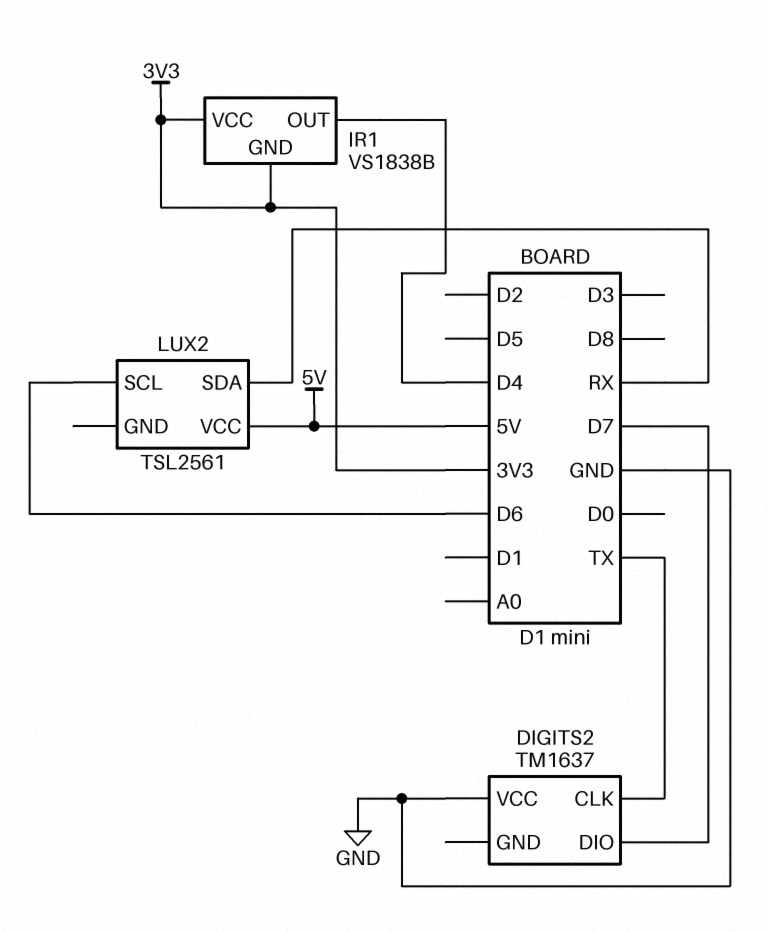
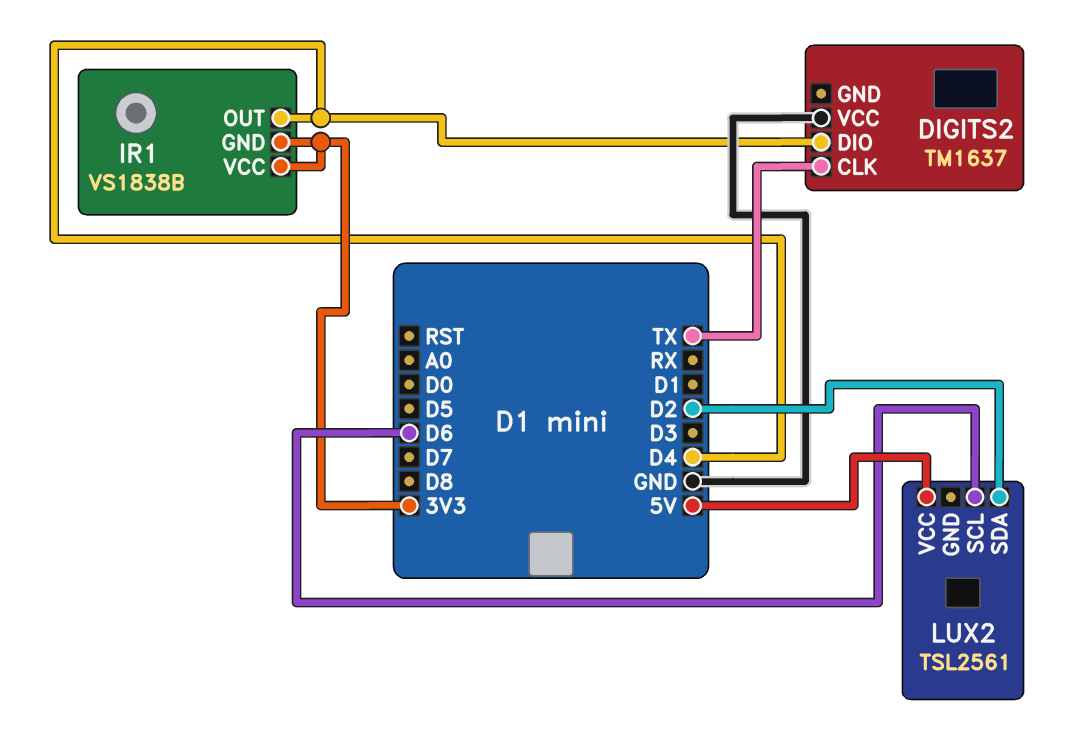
DIGITS2 pin DIO: D7 -> D4
LUX2 pin SDA: RX -> D2

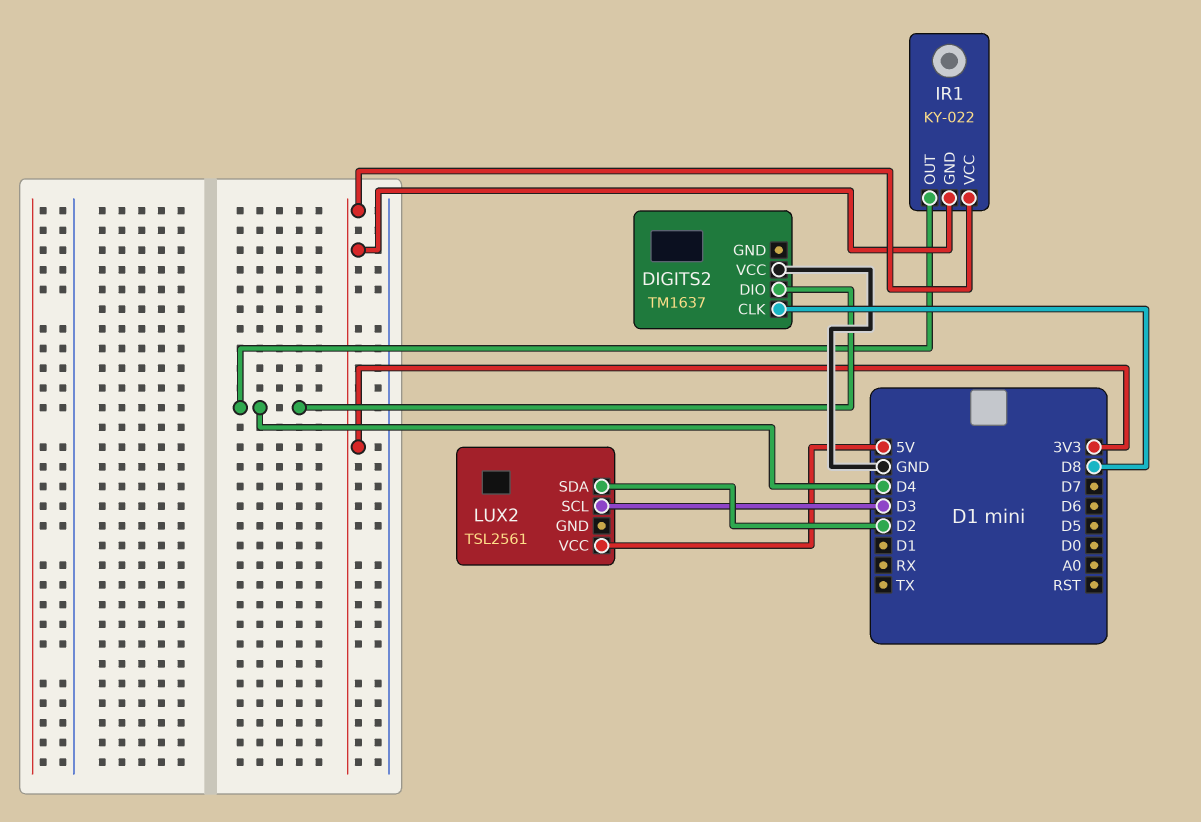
DIGITS2 pin CLK: TX -> D8
IR1: VS1838B -> KY-022
LUX2 pin SCL: D6 -> D3

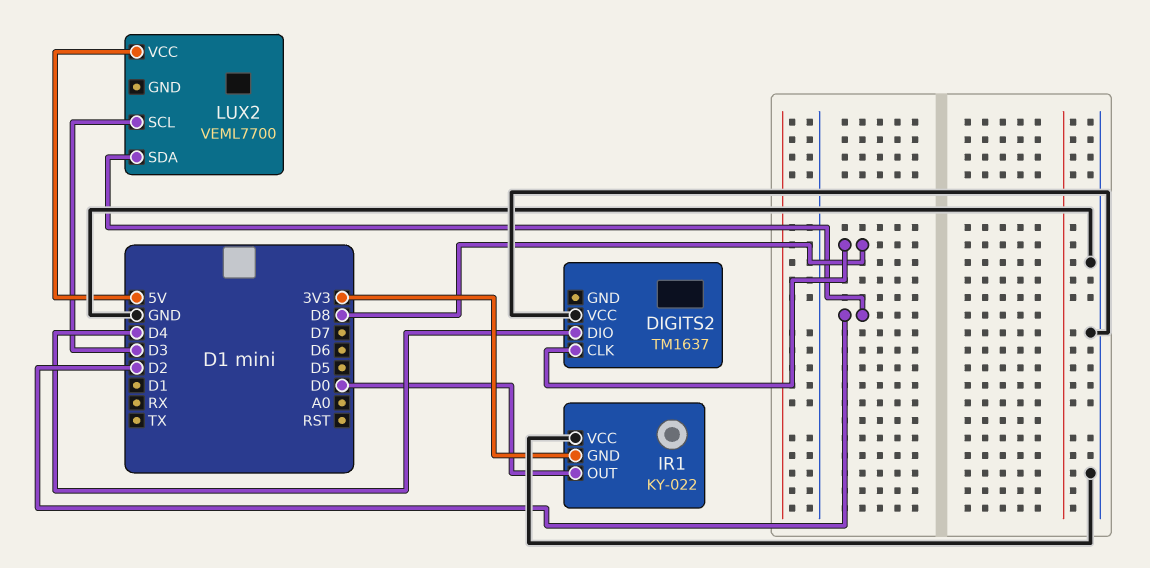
IR1 pin OUT: D4 -> D0
IR1 pin VCC: 3V3 -> GND
LUX2: TSL2561 -> VEML7700

